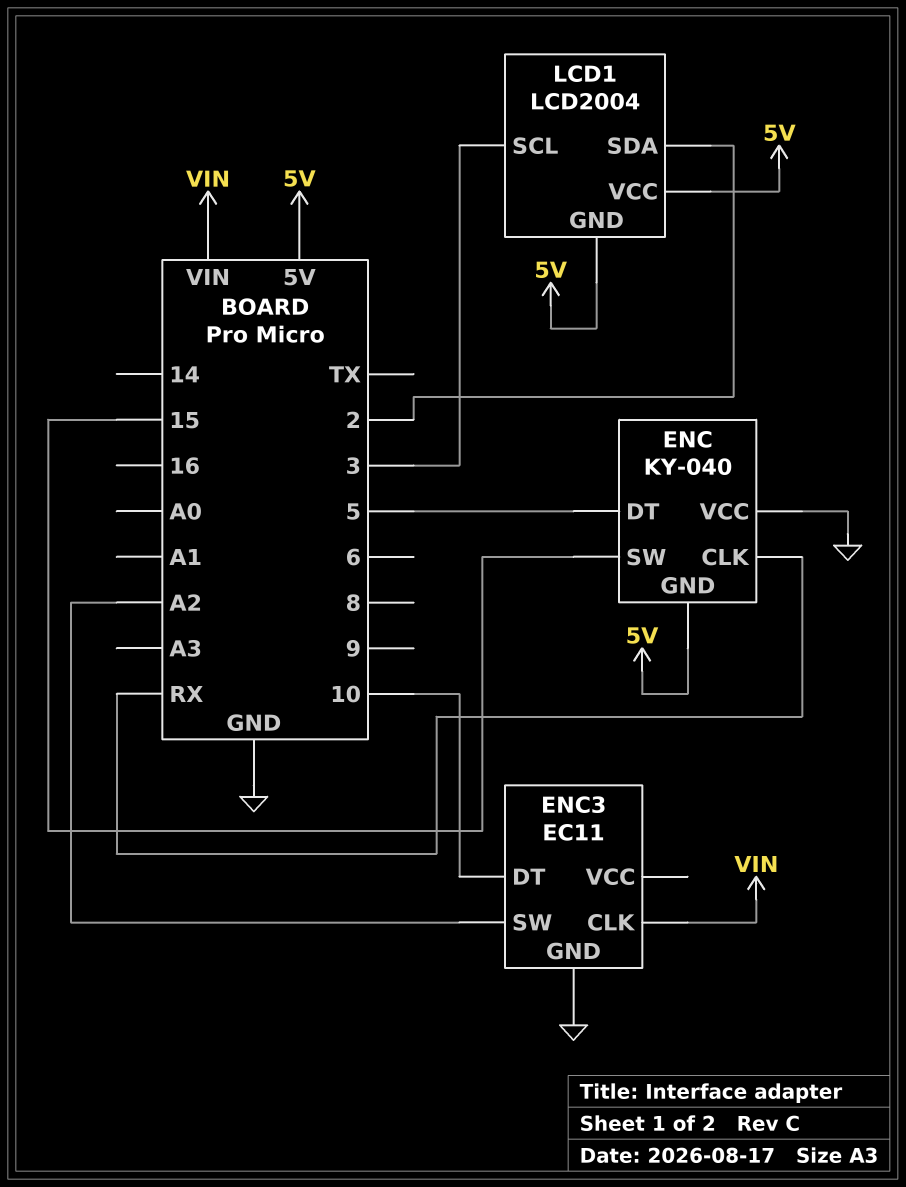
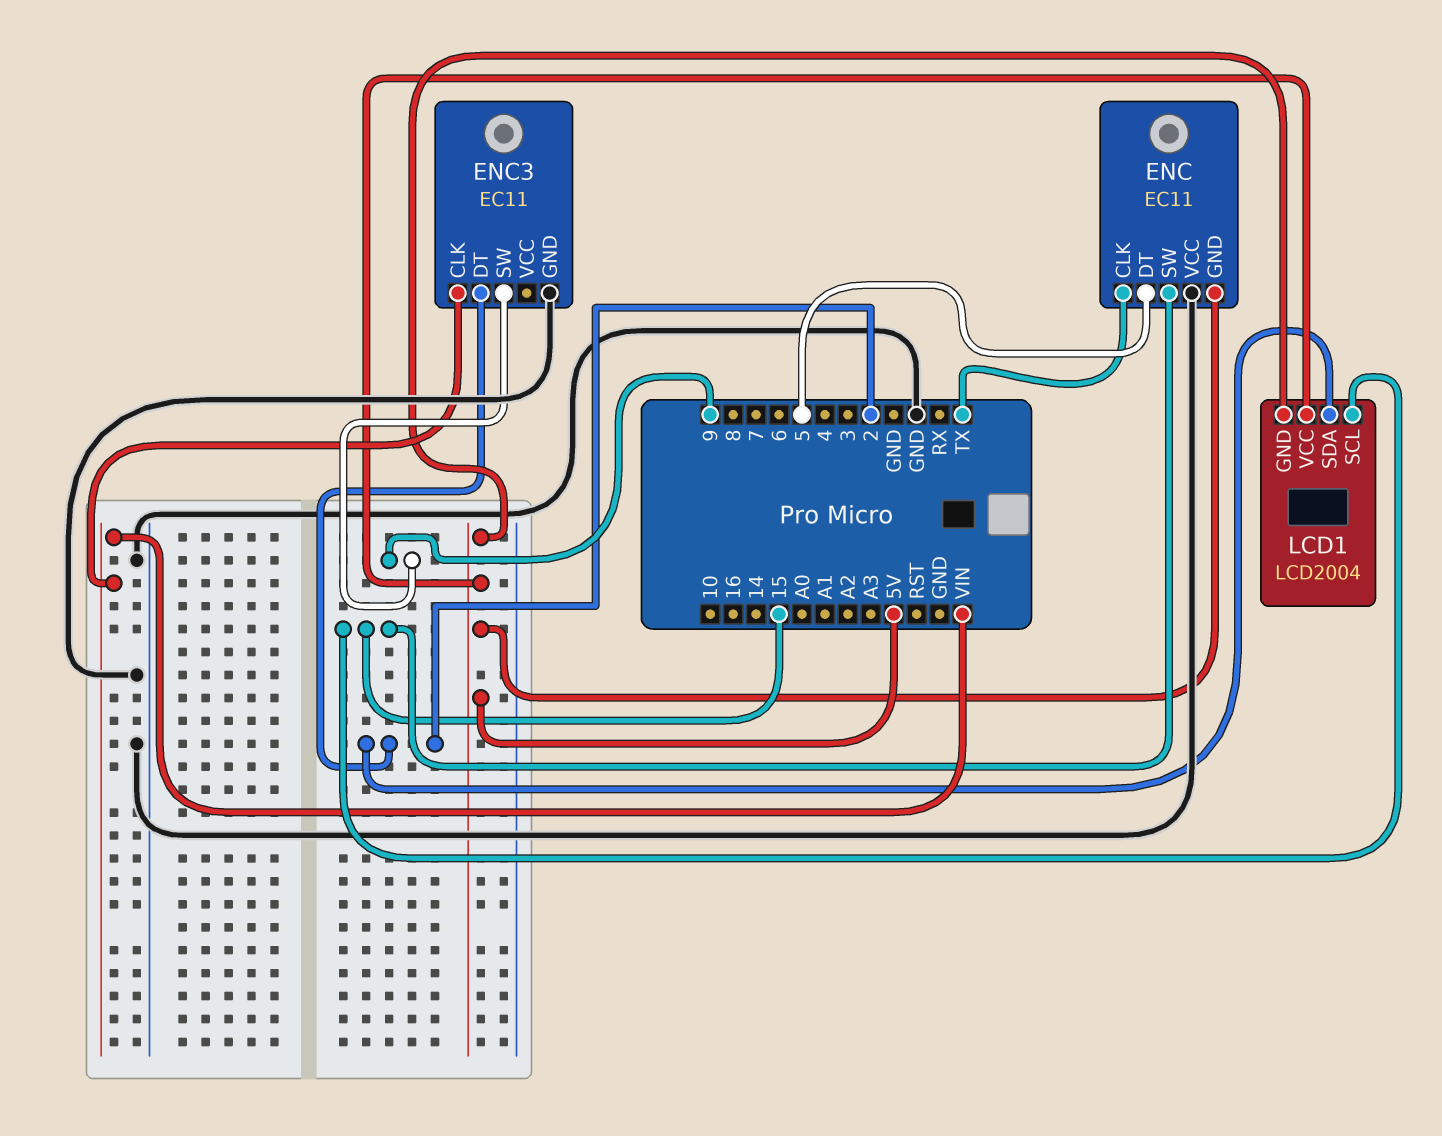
ENC: KY-040 -> EC11
ENC pin CLK: RX -> TX
ENC3 pin DT: 10 -> 2
ENC3 pin SW: A2 -> 9
LCD1 pin SCL: 3 -> 15

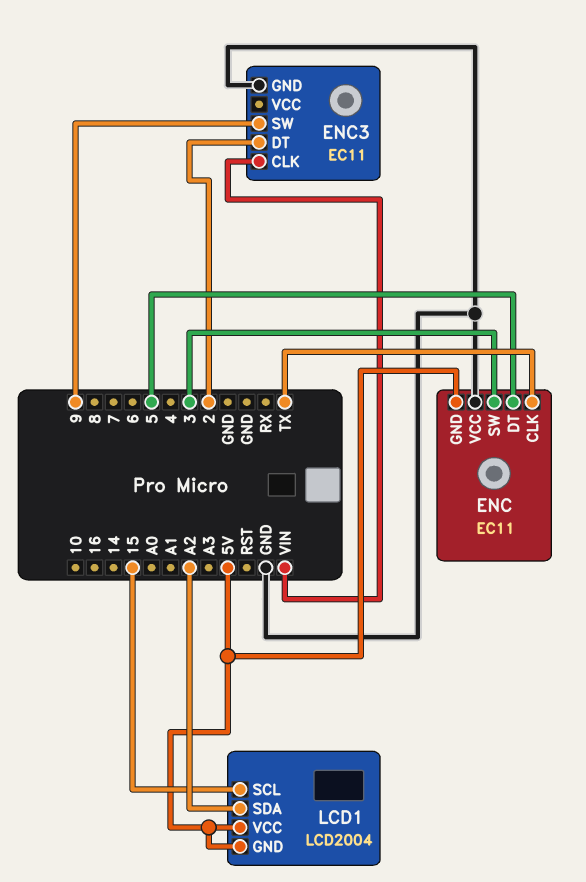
ENC pin SW: 15 -> 3
LCD1 pin SDA: 2 -> A2

